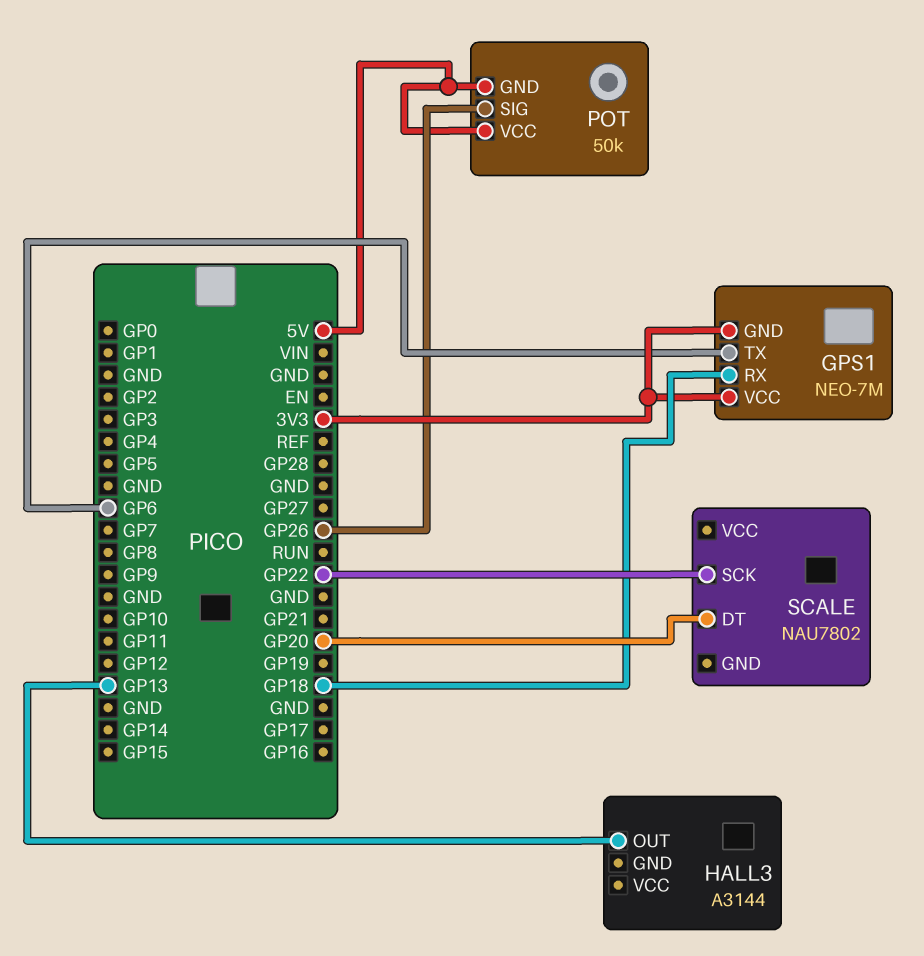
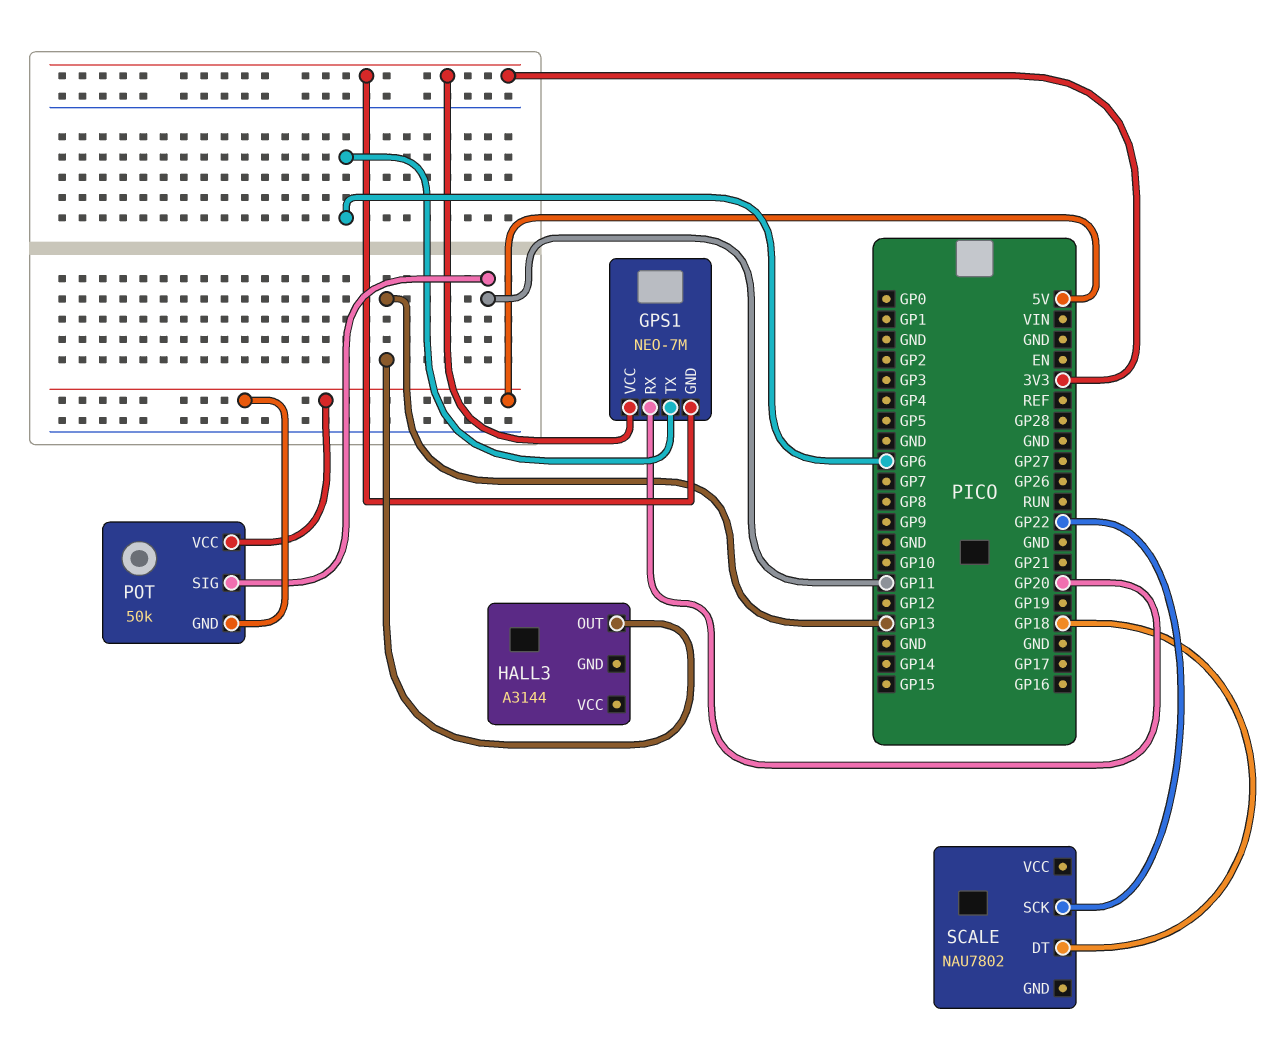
GPS1 pin RX: GP18 -> GP20
POT pin SIG: GP26 -> GP11
SCALE pin DT: GP20 -> GP18

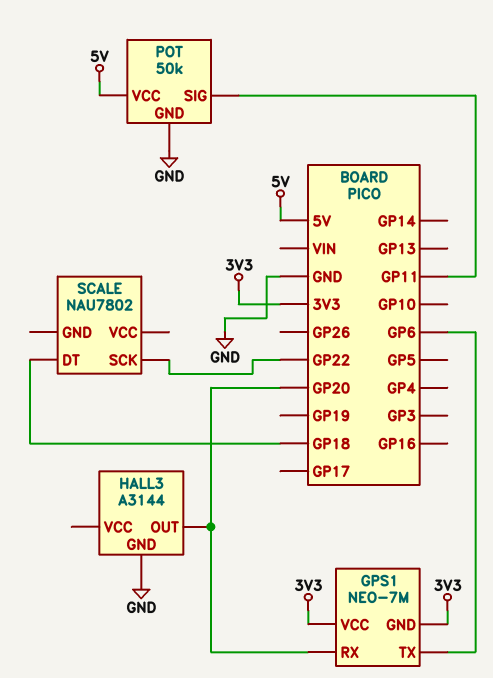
HALL3 pin GND: none -> GND
HALL3 pin OUT: GP13 -> GP20
POT pin GND: 5V -> GND

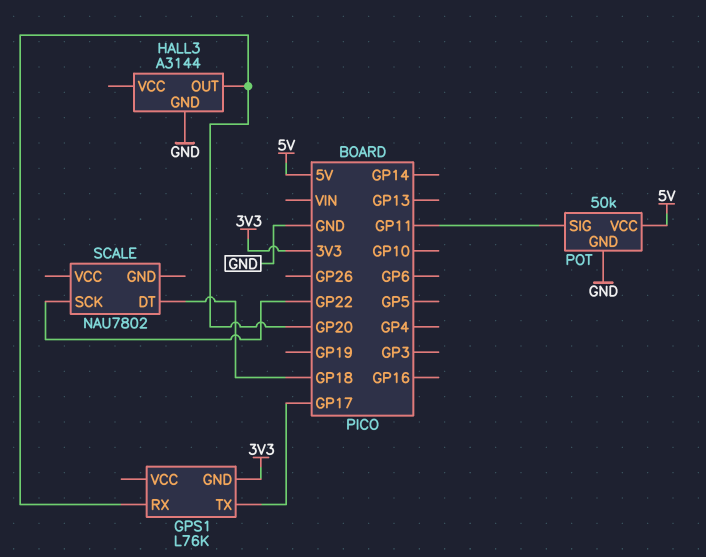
GPS1: NEO-7M -> L76K
GPS1 pin TX: GP6 -> GP17
GPS1 pin VCC: 3V3 -> none

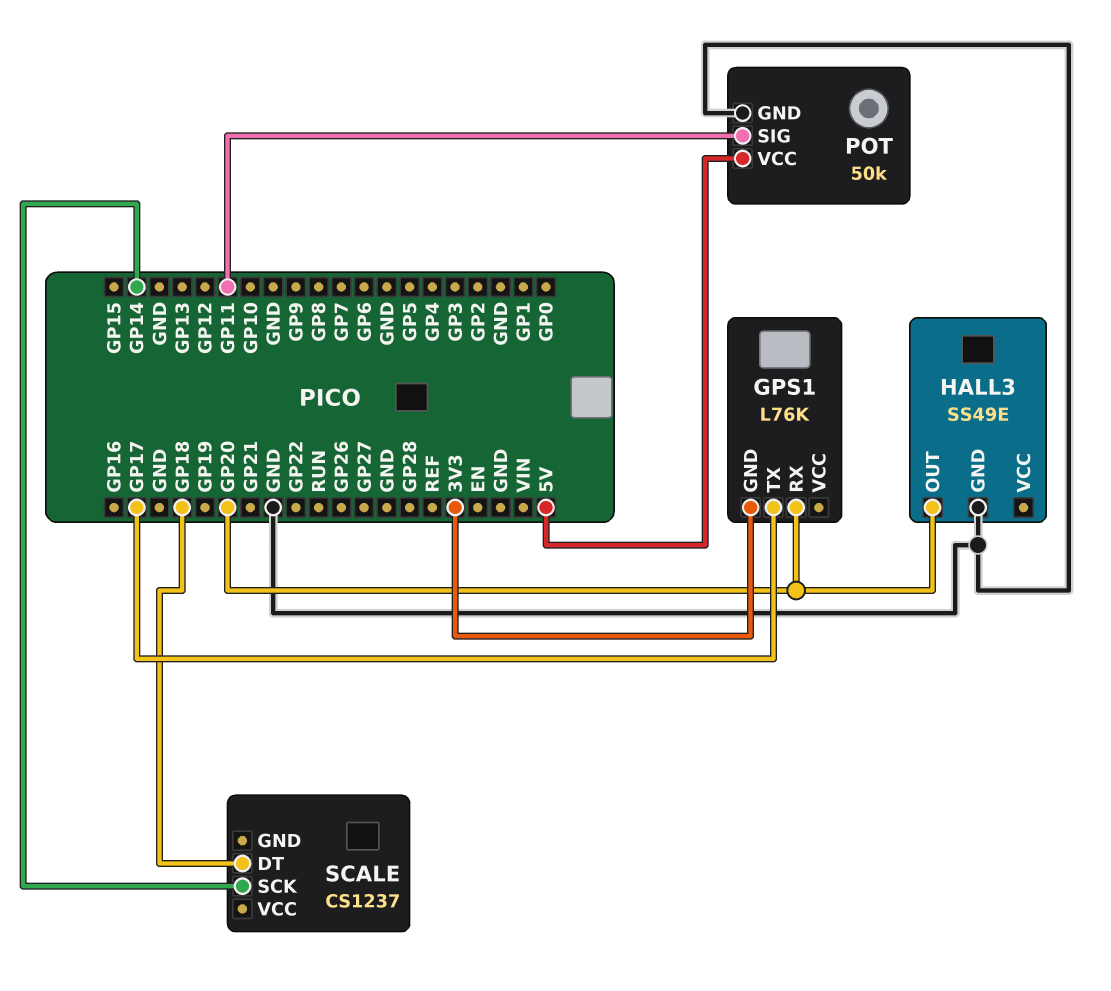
HALL3: A3144 -> SS49E
SCALE: NAU7802 -> CS1237
SCALE pin SCK: GP22 -> GP14

